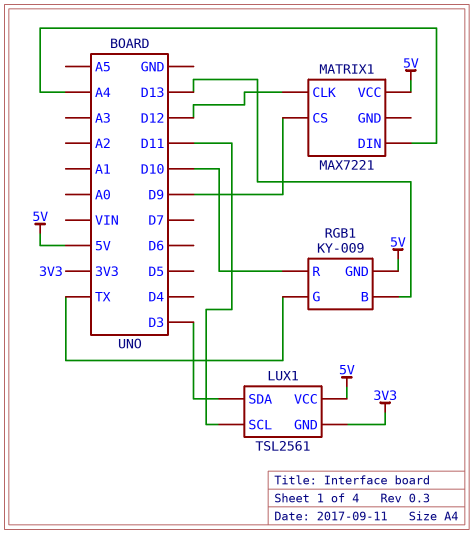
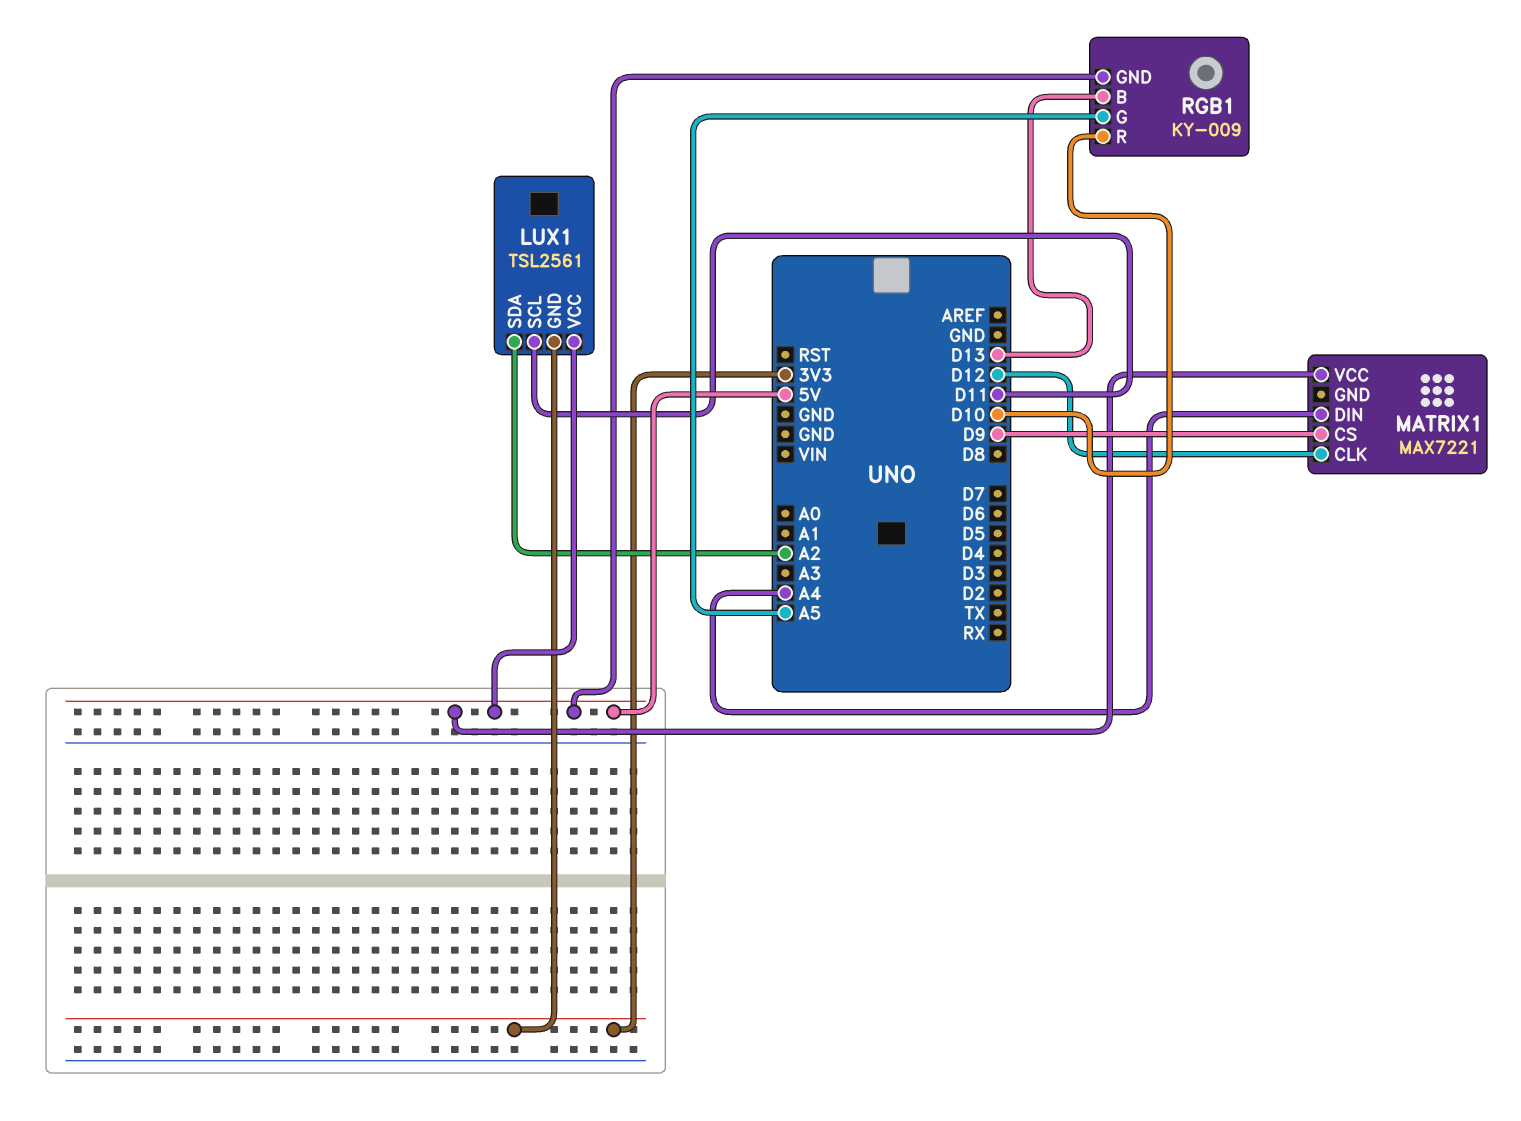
LUX1 pin SDA: D3 -> A2
RGB1 pin G: TX -> A5

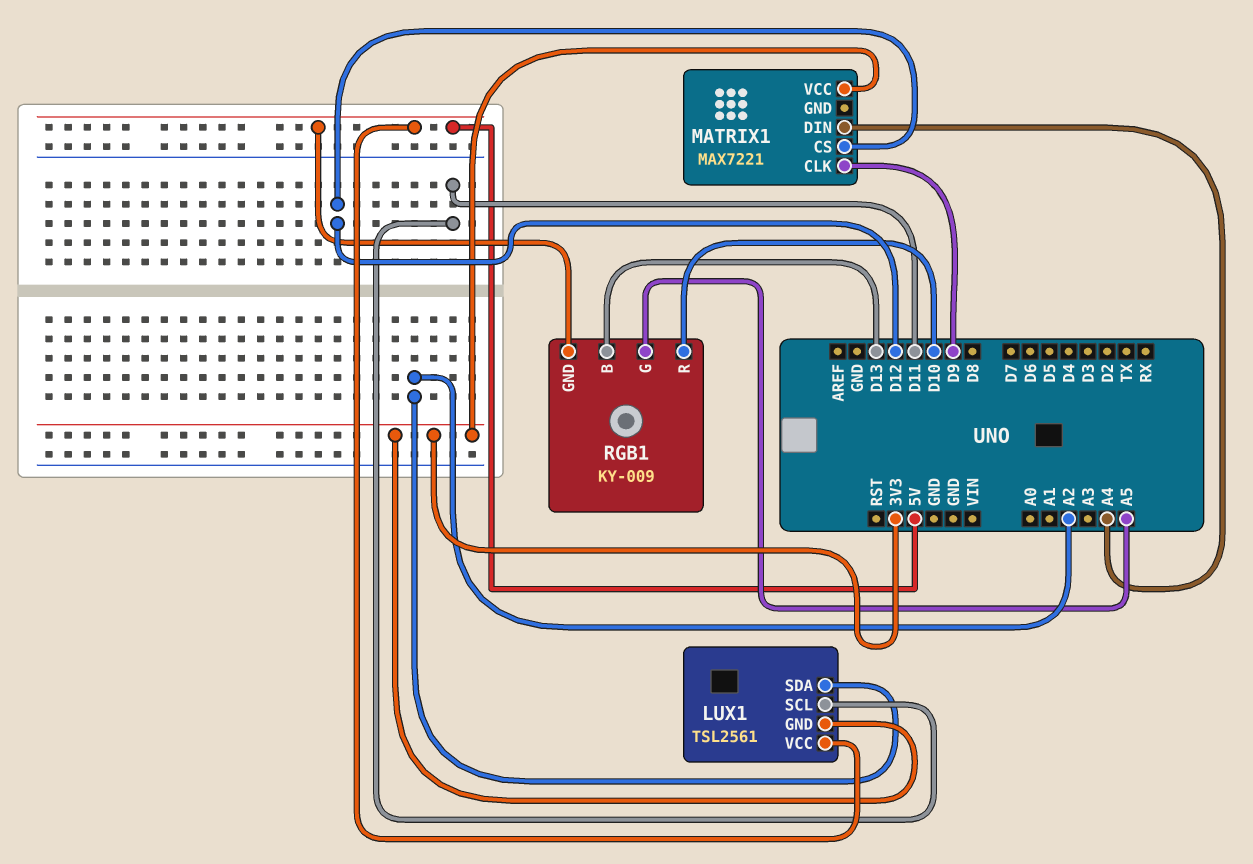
MATRIX1 pin CLK: D12 -> D9
MATRIX1 pin CS: D9 -> D12
MATRIX1 pin VCC: 5V -> 3V3

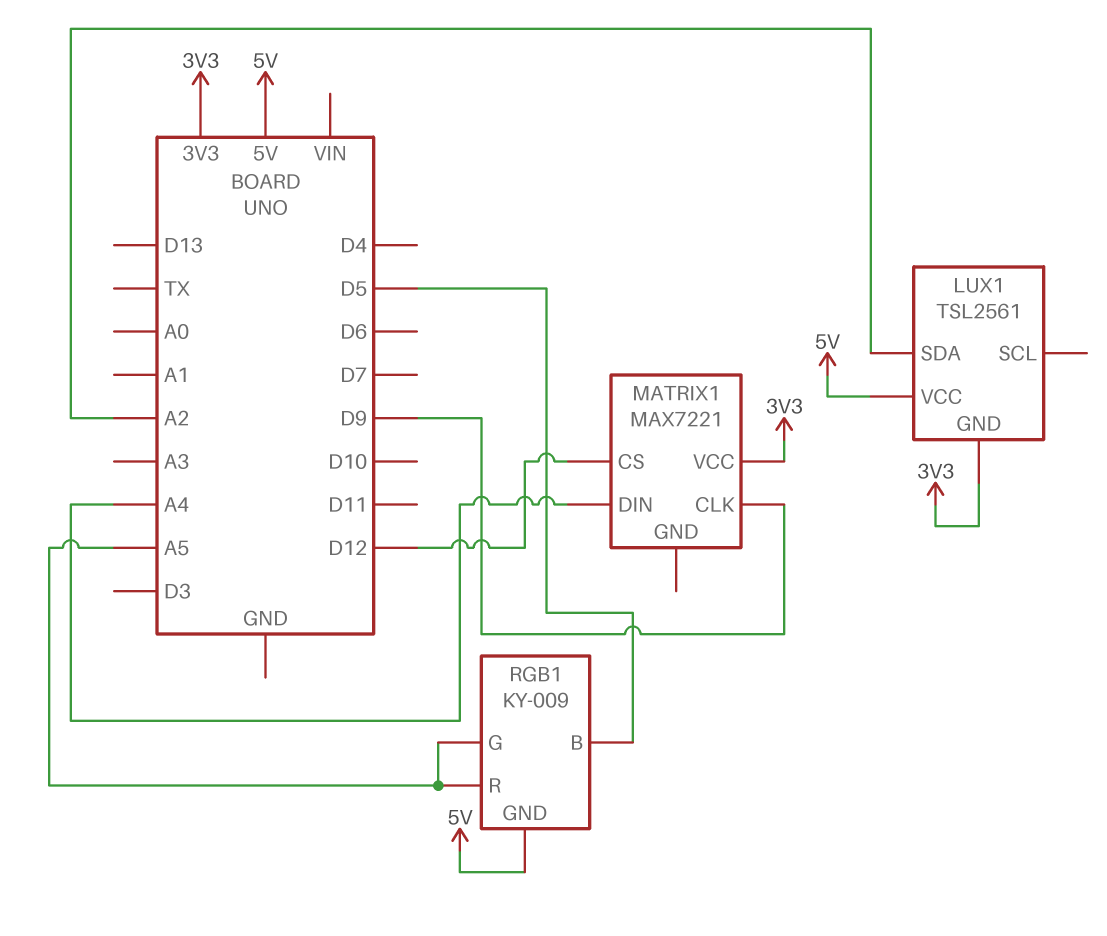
LUX1 pin SCL: D11 -> none
RGB1 pin B: D13 -> D5
RGB1 pin R: D10 -> A5

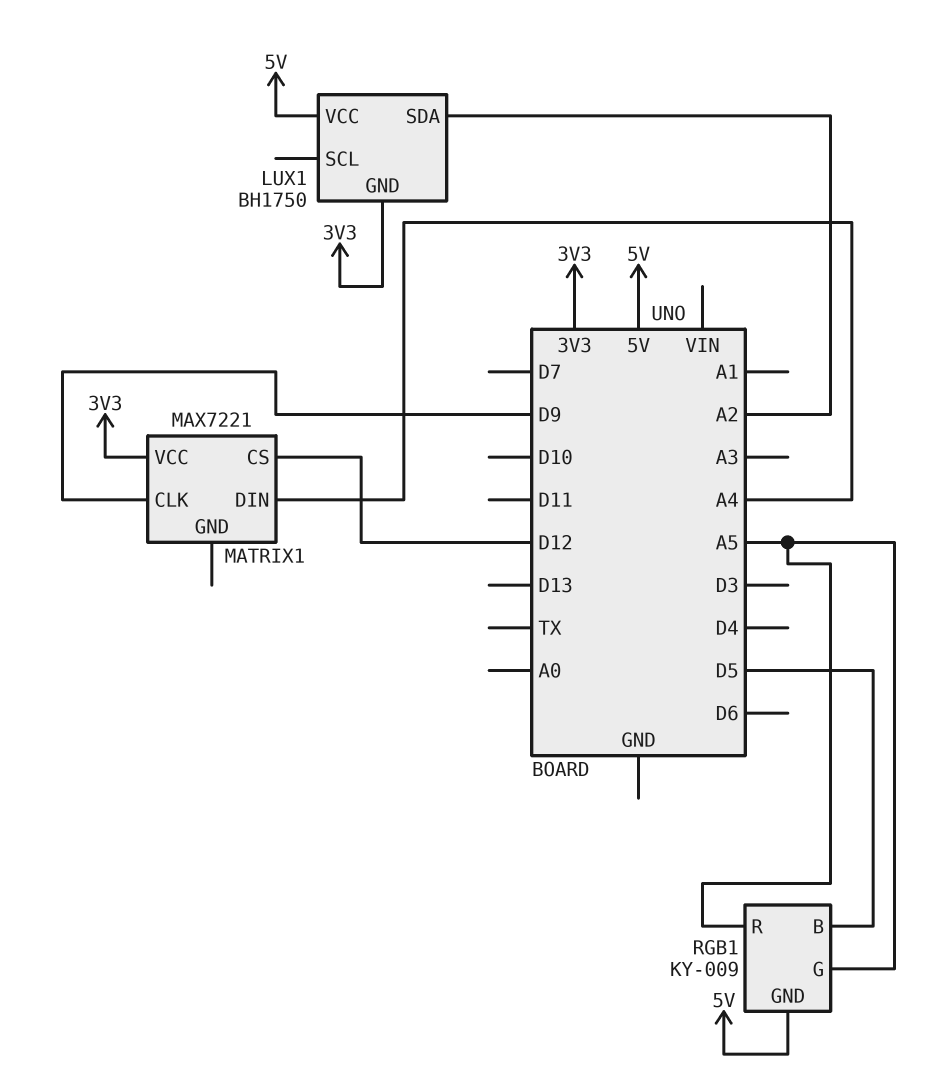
LUX1: TSL2561 -> BH1750

